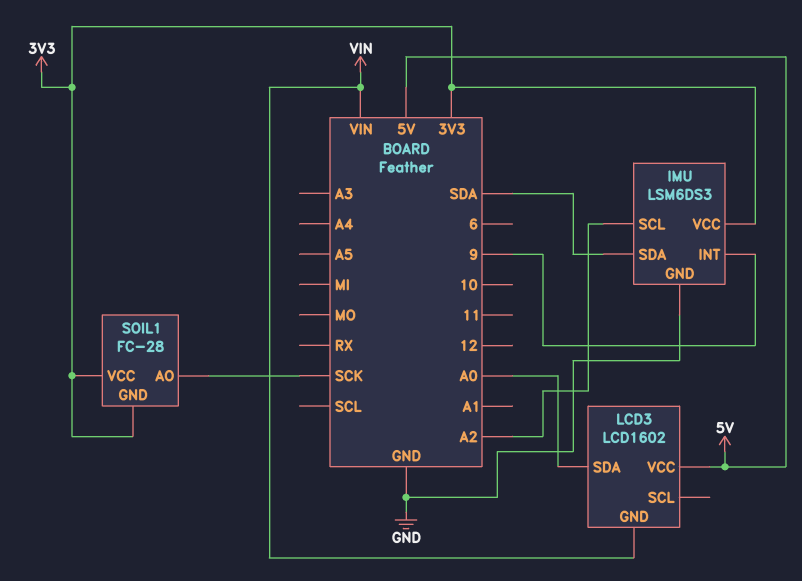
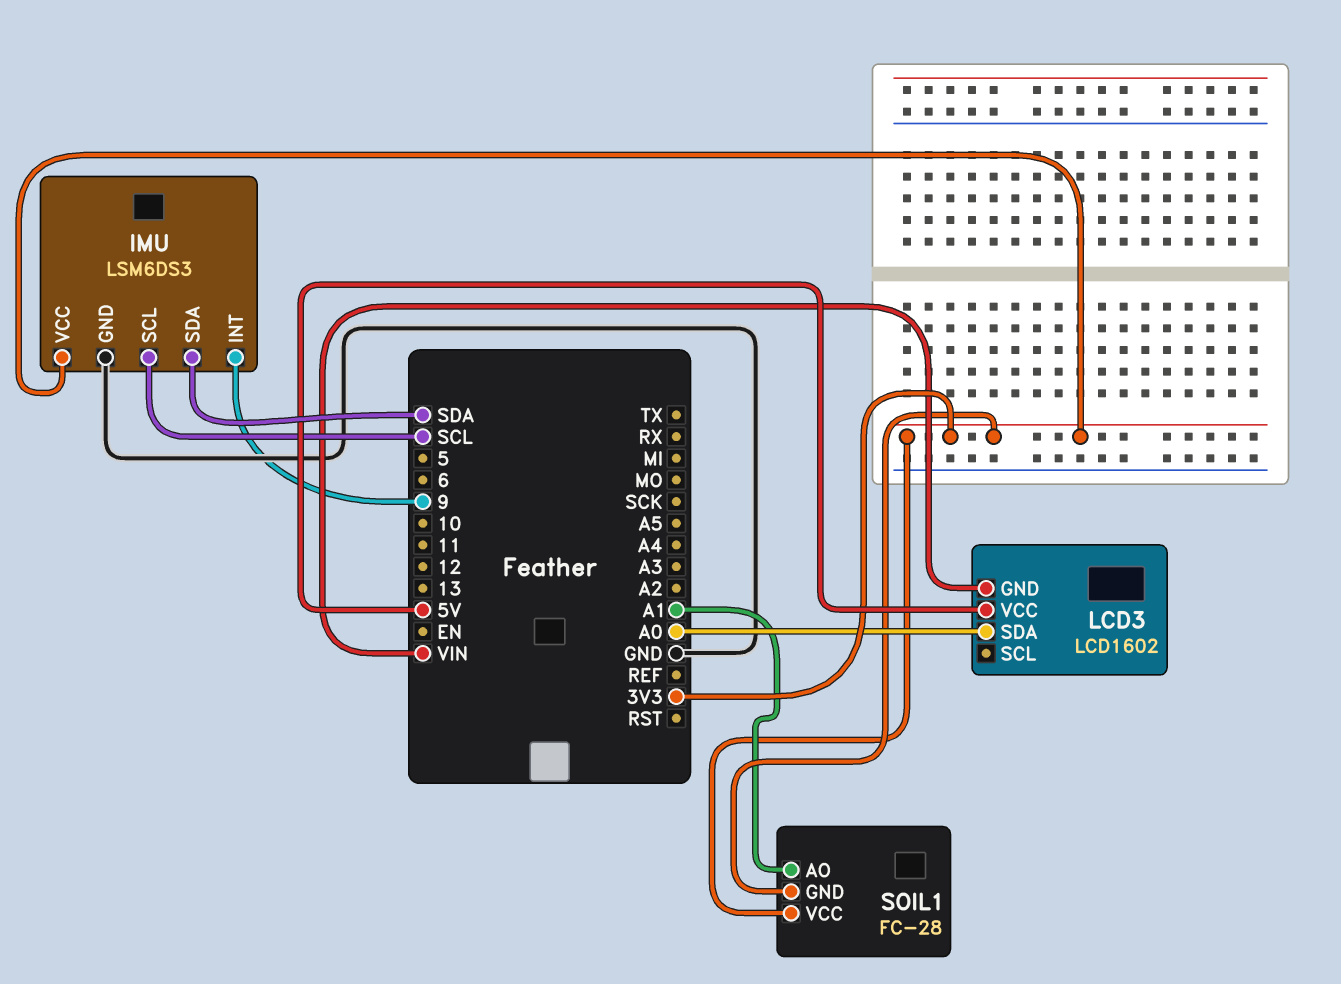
IMU pin SCL: A2 -> SCL
SOIL1 pin AO: SCK -> A1

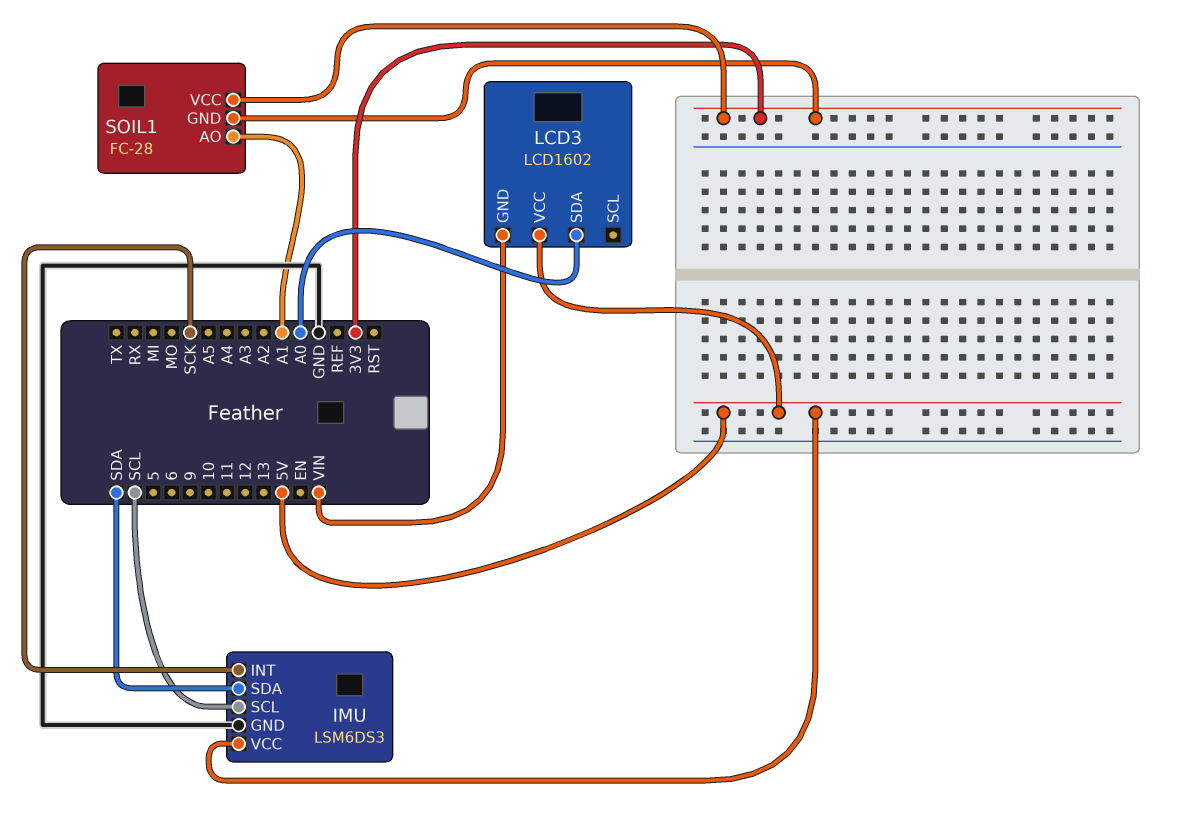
IMU pin INT: 9 -> SCK
IMU pin VCC: 3V3 -> 5V

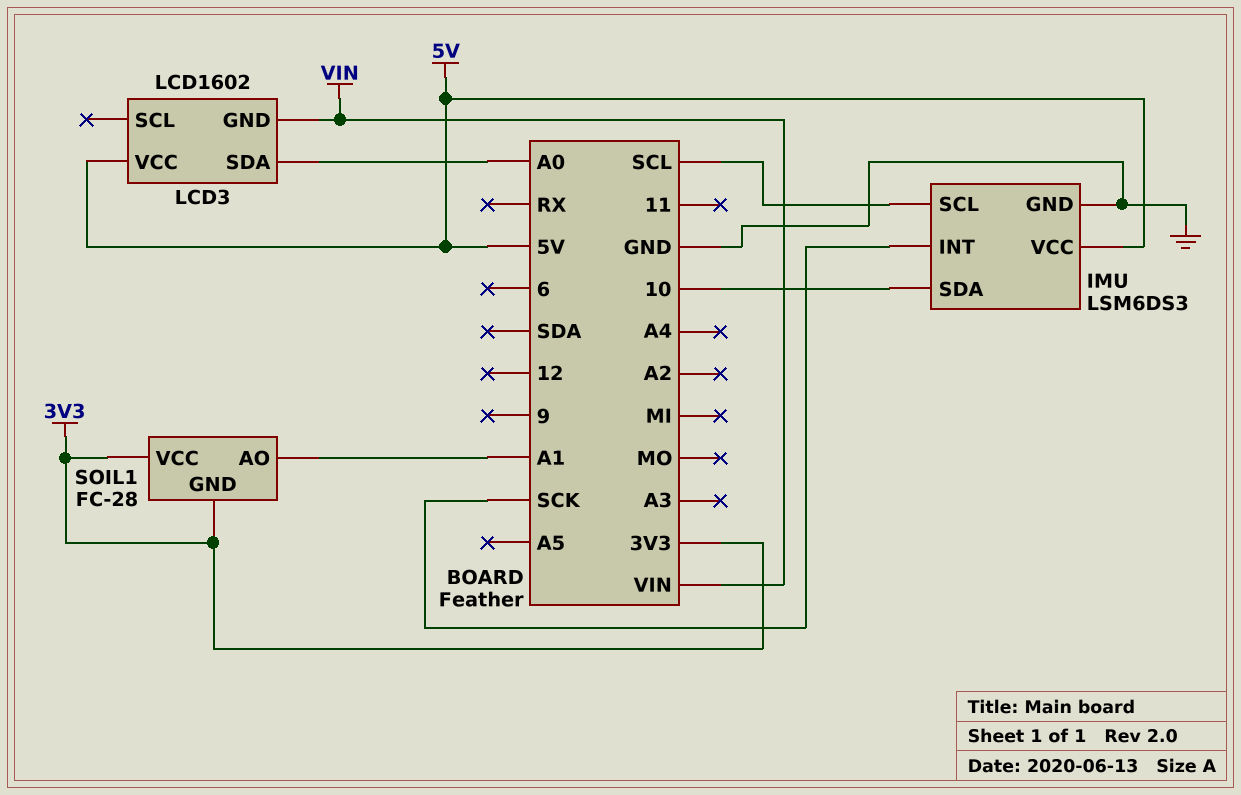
IMU pin SDA: SDA -> 10

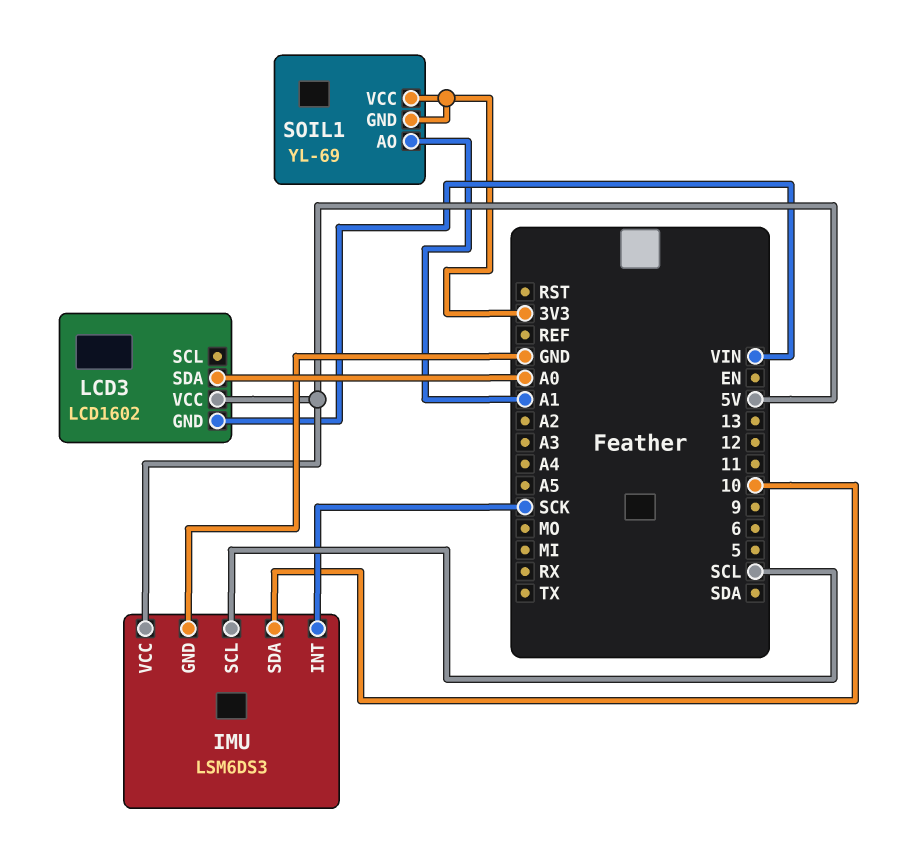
SOIL1: FC-28 -> YL-69

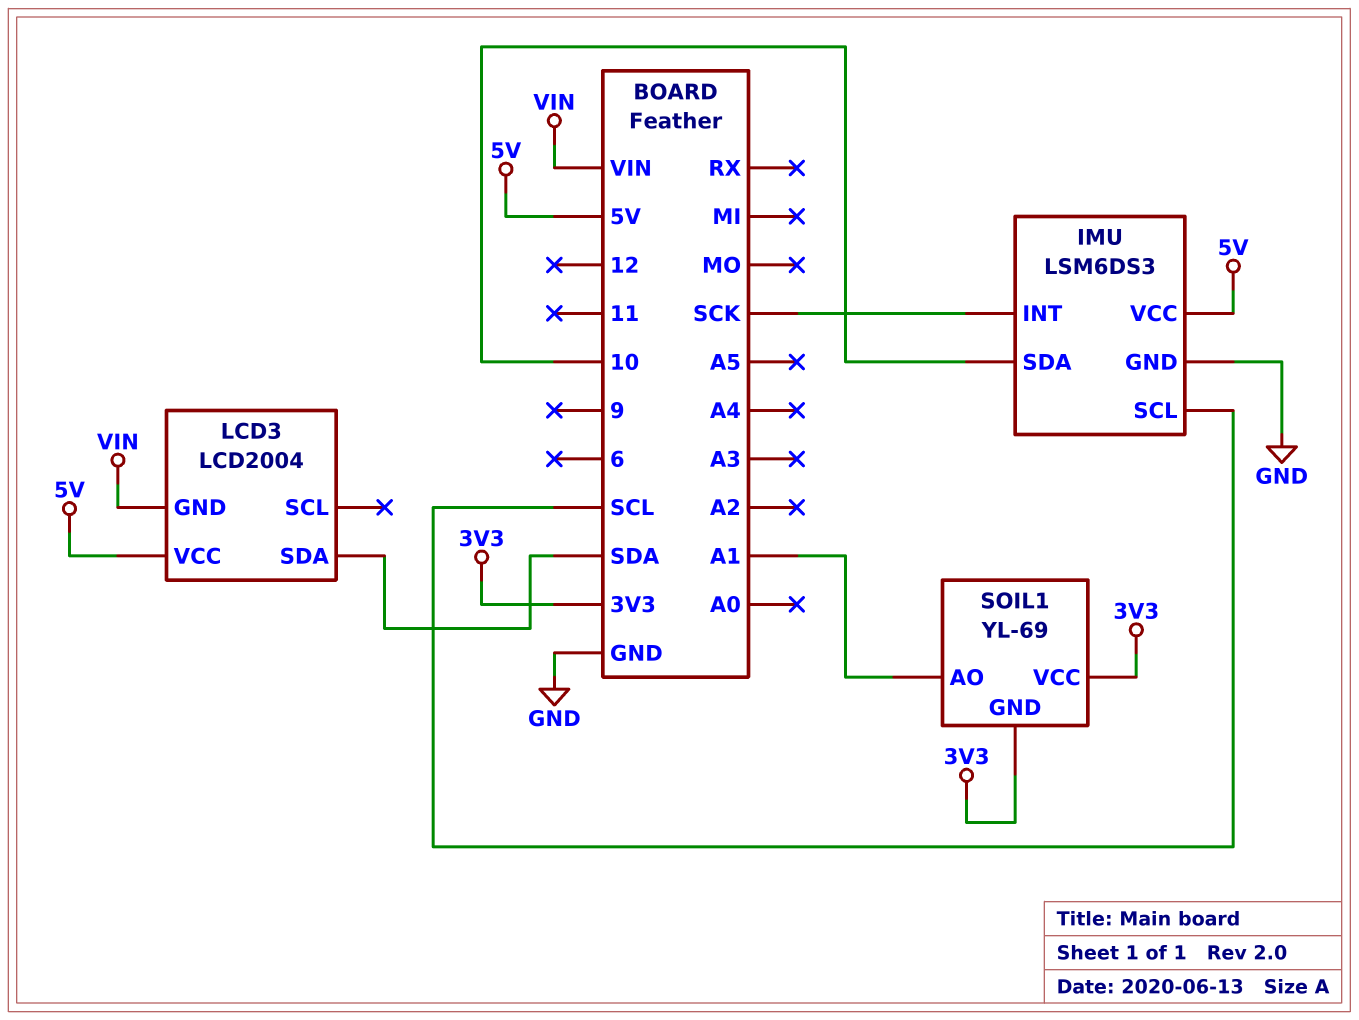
LCD3: LCD1602 -> LCD2004
LCD3 pin SDA: A0 -> SDA

